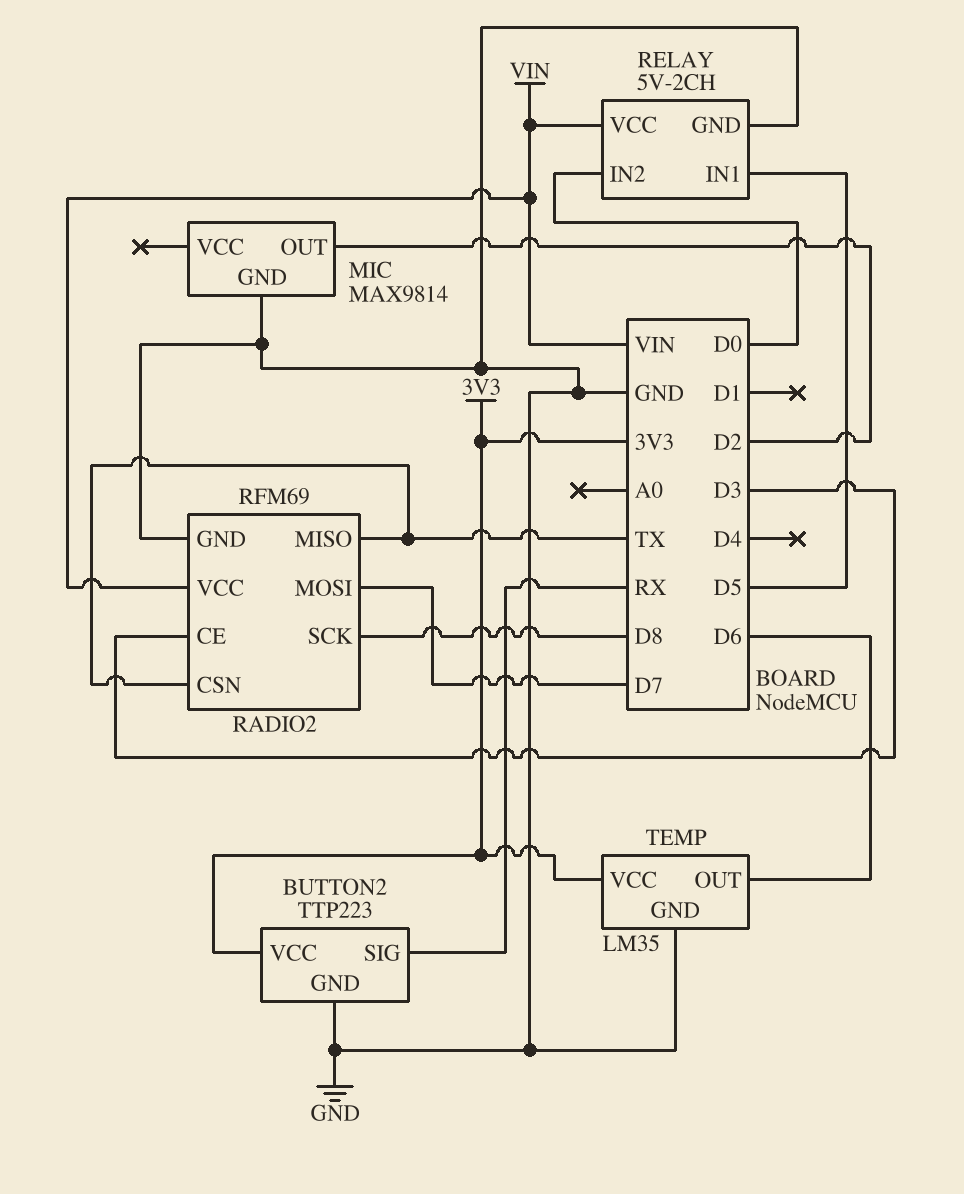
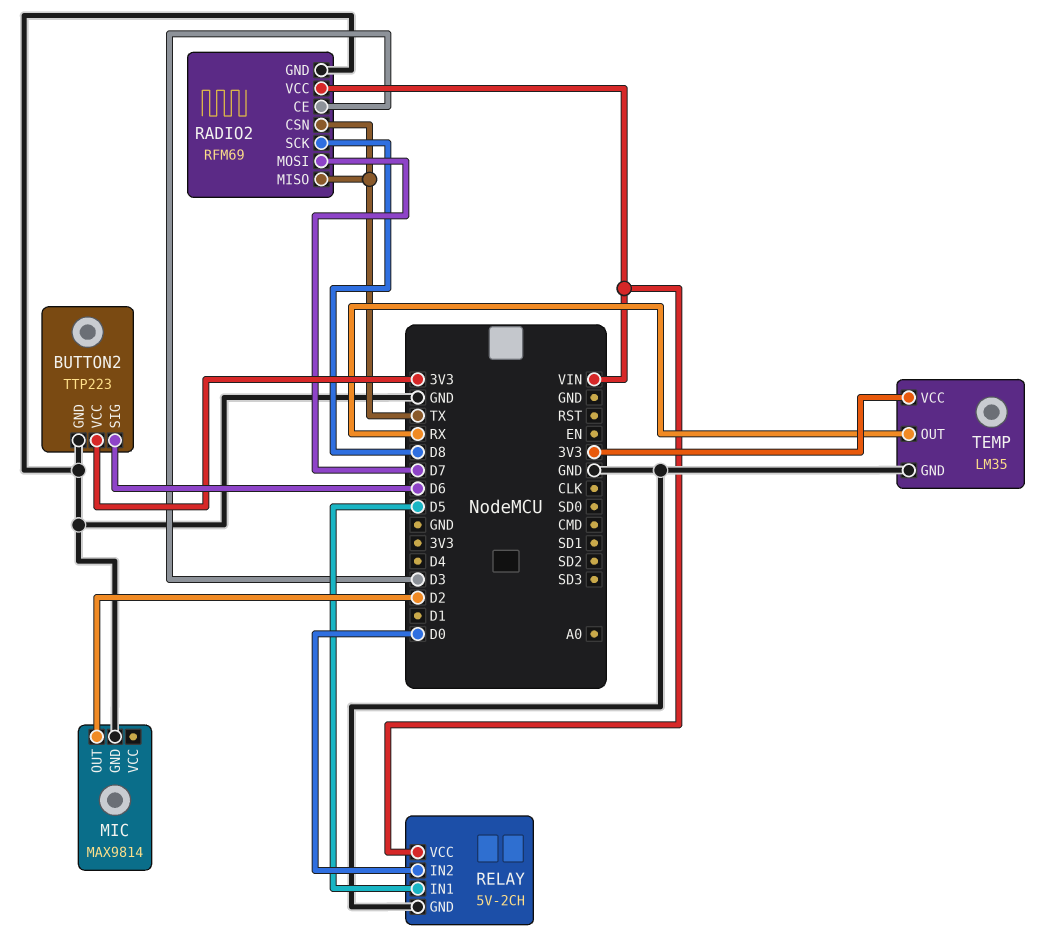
BUTTON2 pin SIG: RX -> D6
TEMP pin OUT: D6 -> RX

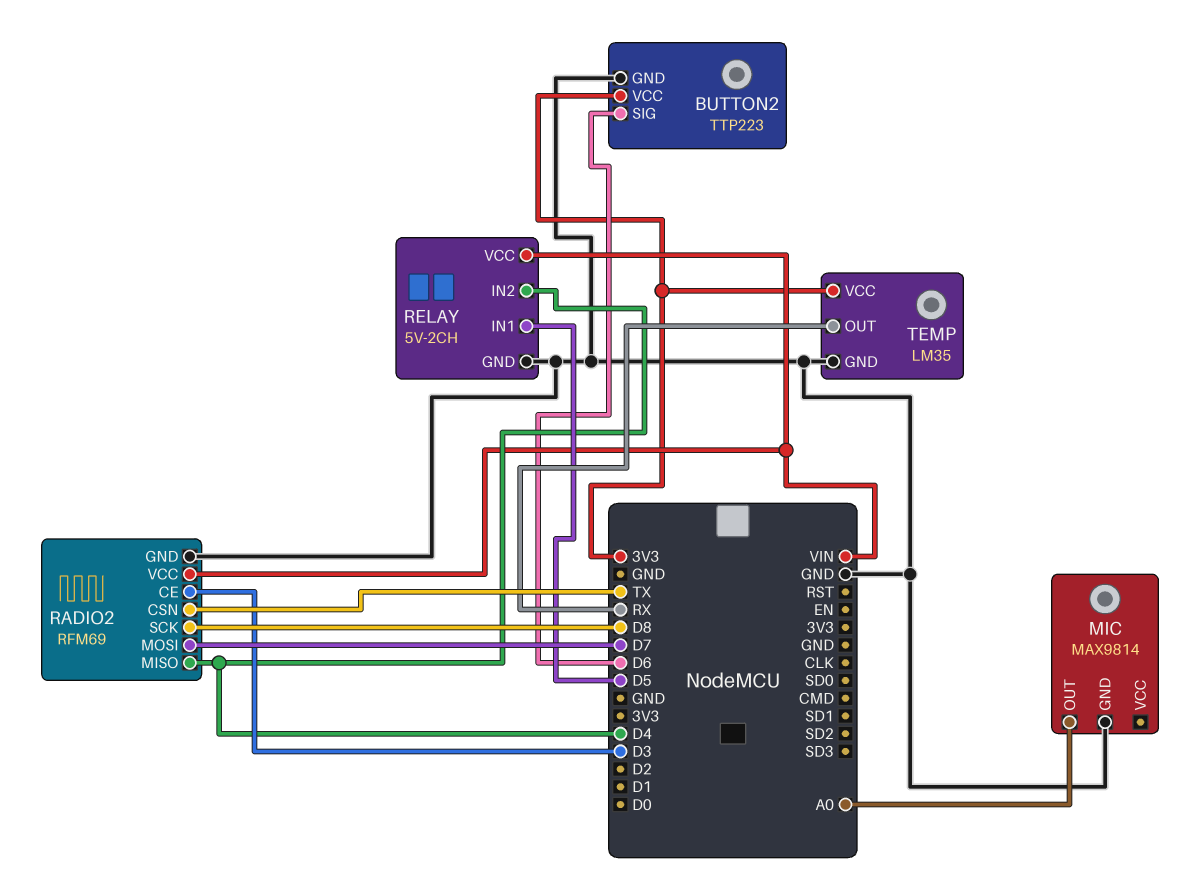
MIC pin OUT: D2 -> A0
RADIO2 pin MISO: TX -> D4
RELAY pin IN2: D0 -> D4

